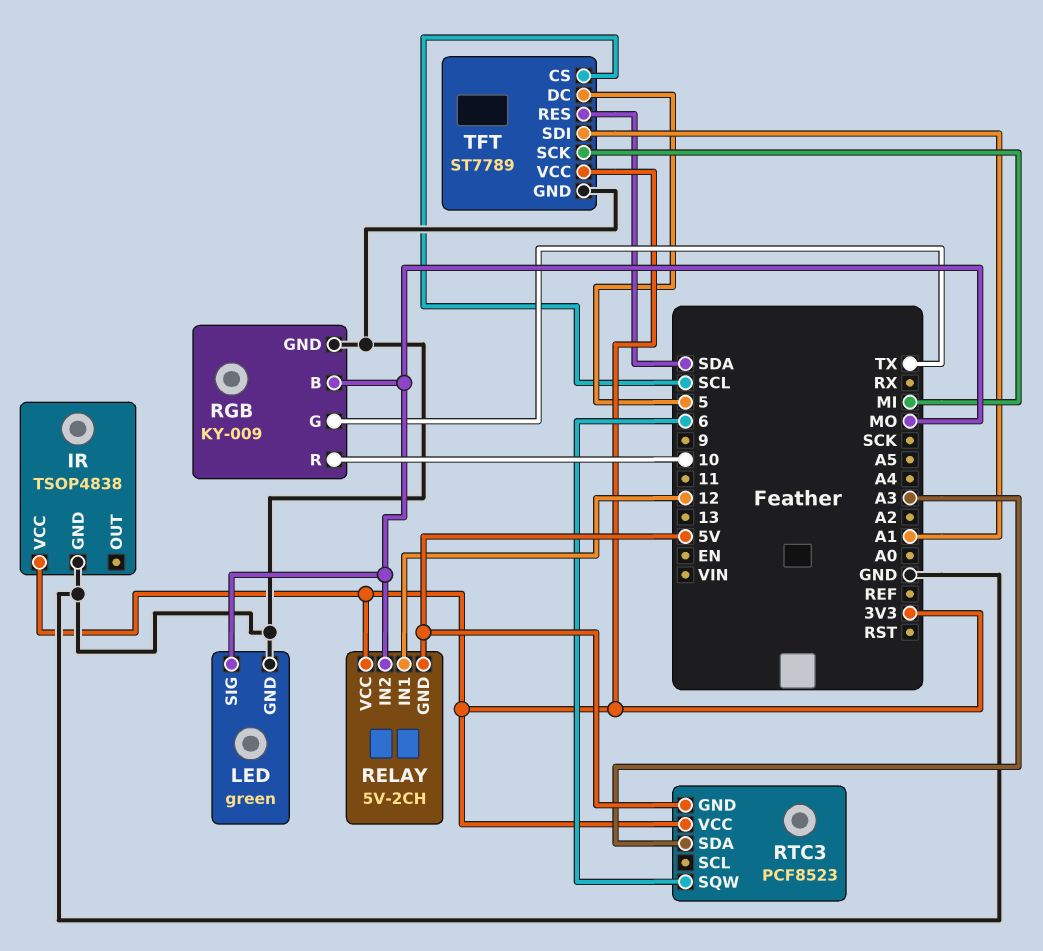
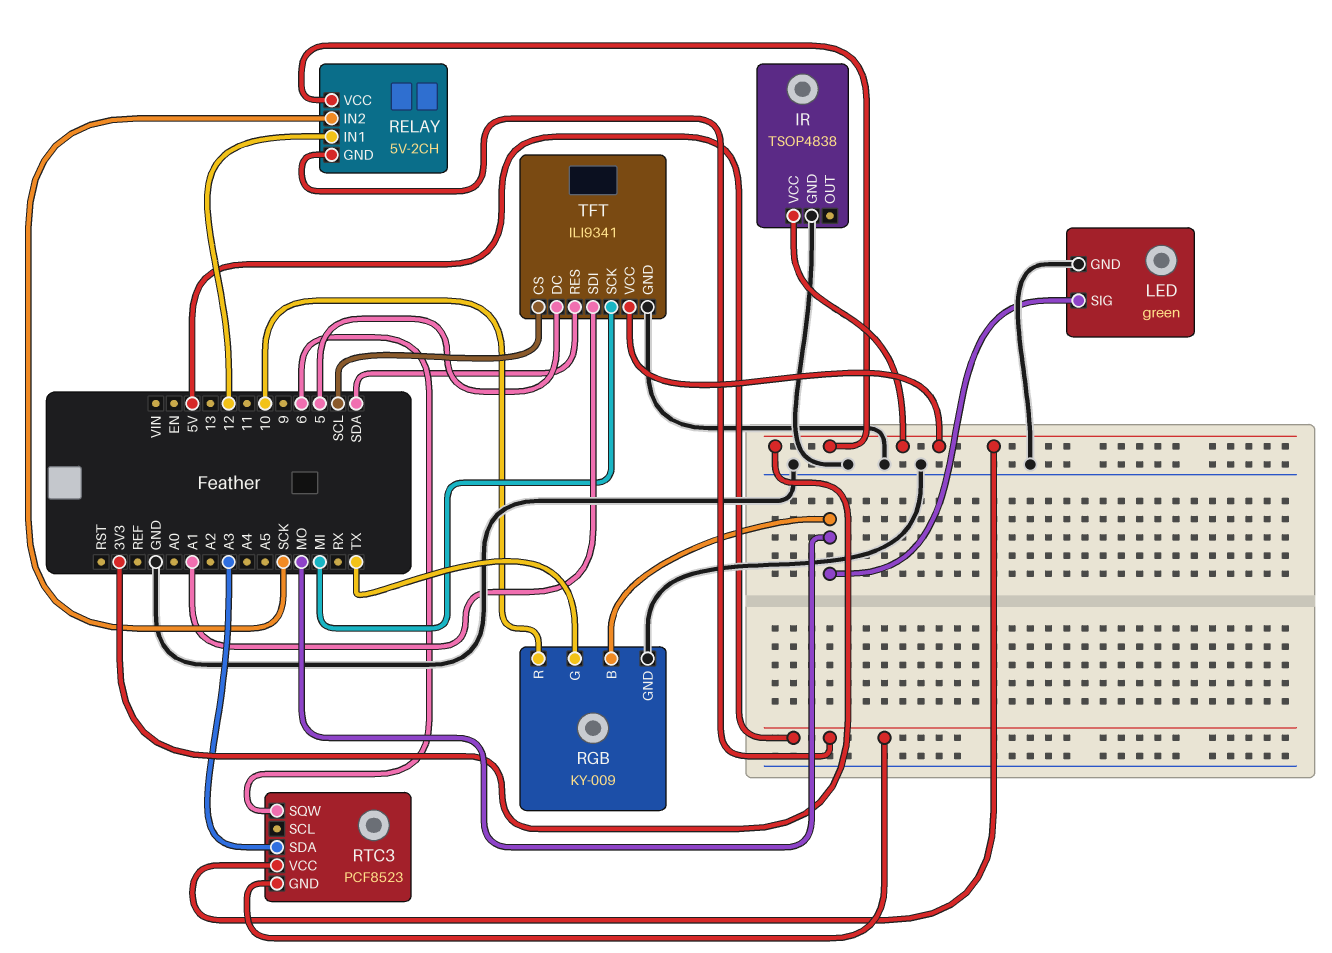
RELAY pin IN2: MO -> SCK
TFT: ST7789 -> ILI9341

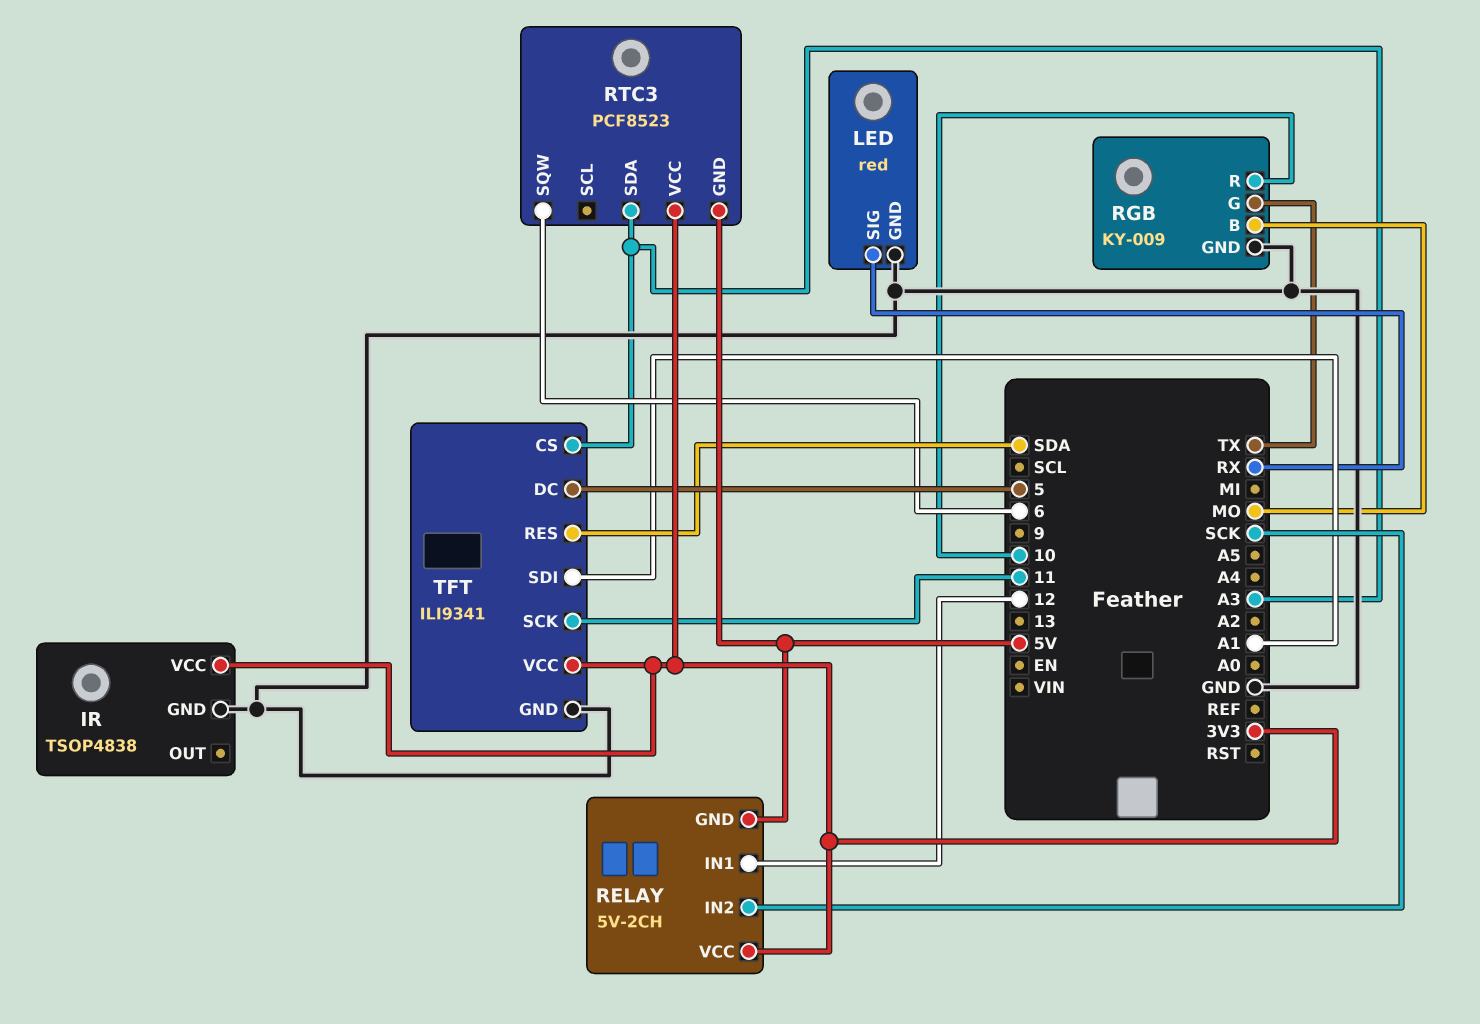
LED: green -> red
LED pin SIG: MO -> RX
TFT pin CS: SCL -> A3
TFT pin SCK: MI -> 11

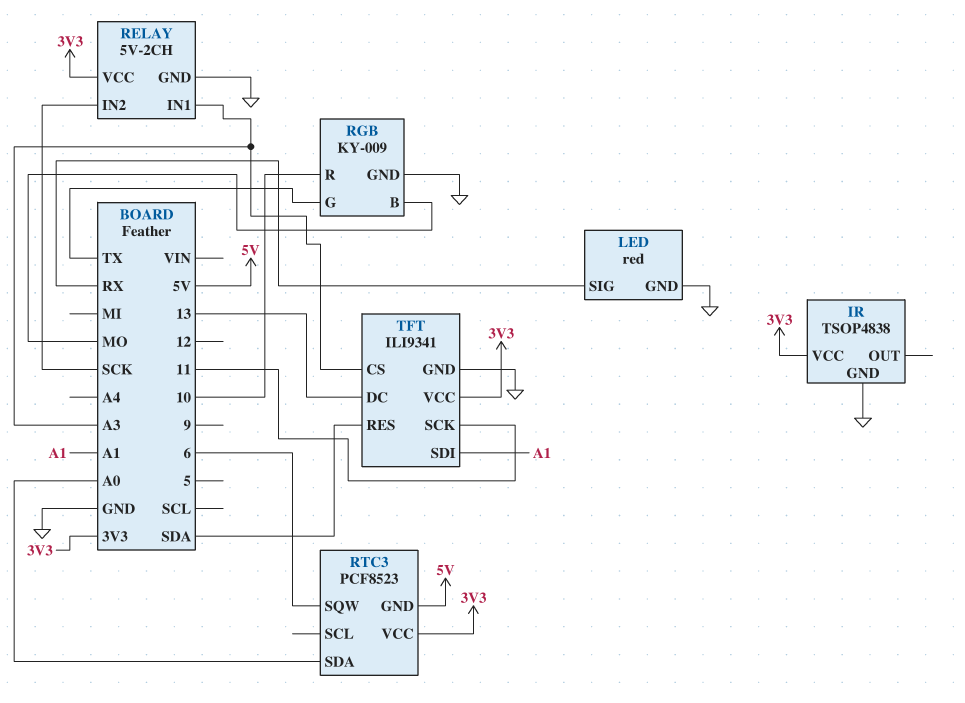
RELAY pin GND: 5V -> GND
RELAY pin IN1: 12 -> A3
RTC3 pin SDA: A3 -> A0
TFT pin DC: 5 -> 13

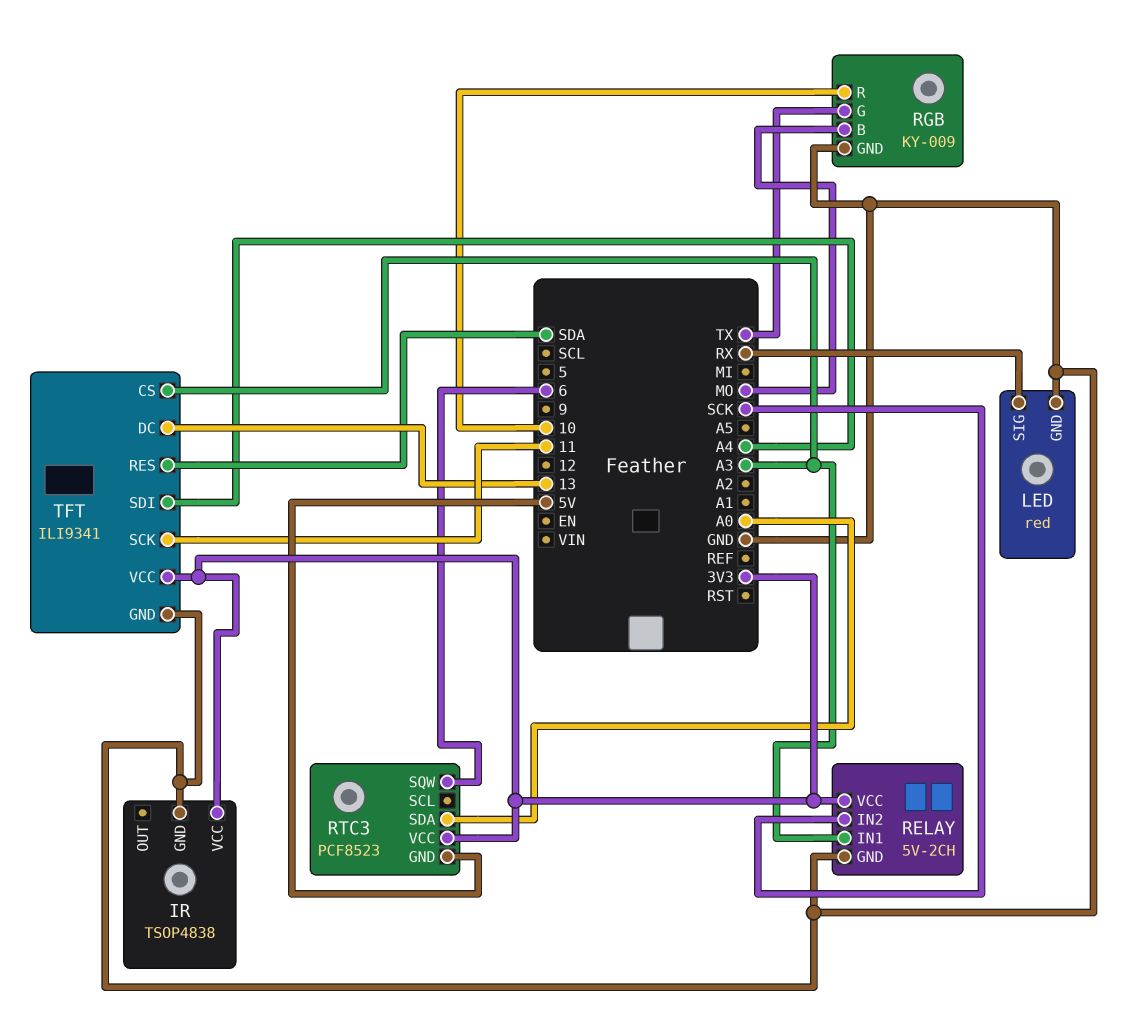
TFT pin SDI: A1 -> A4

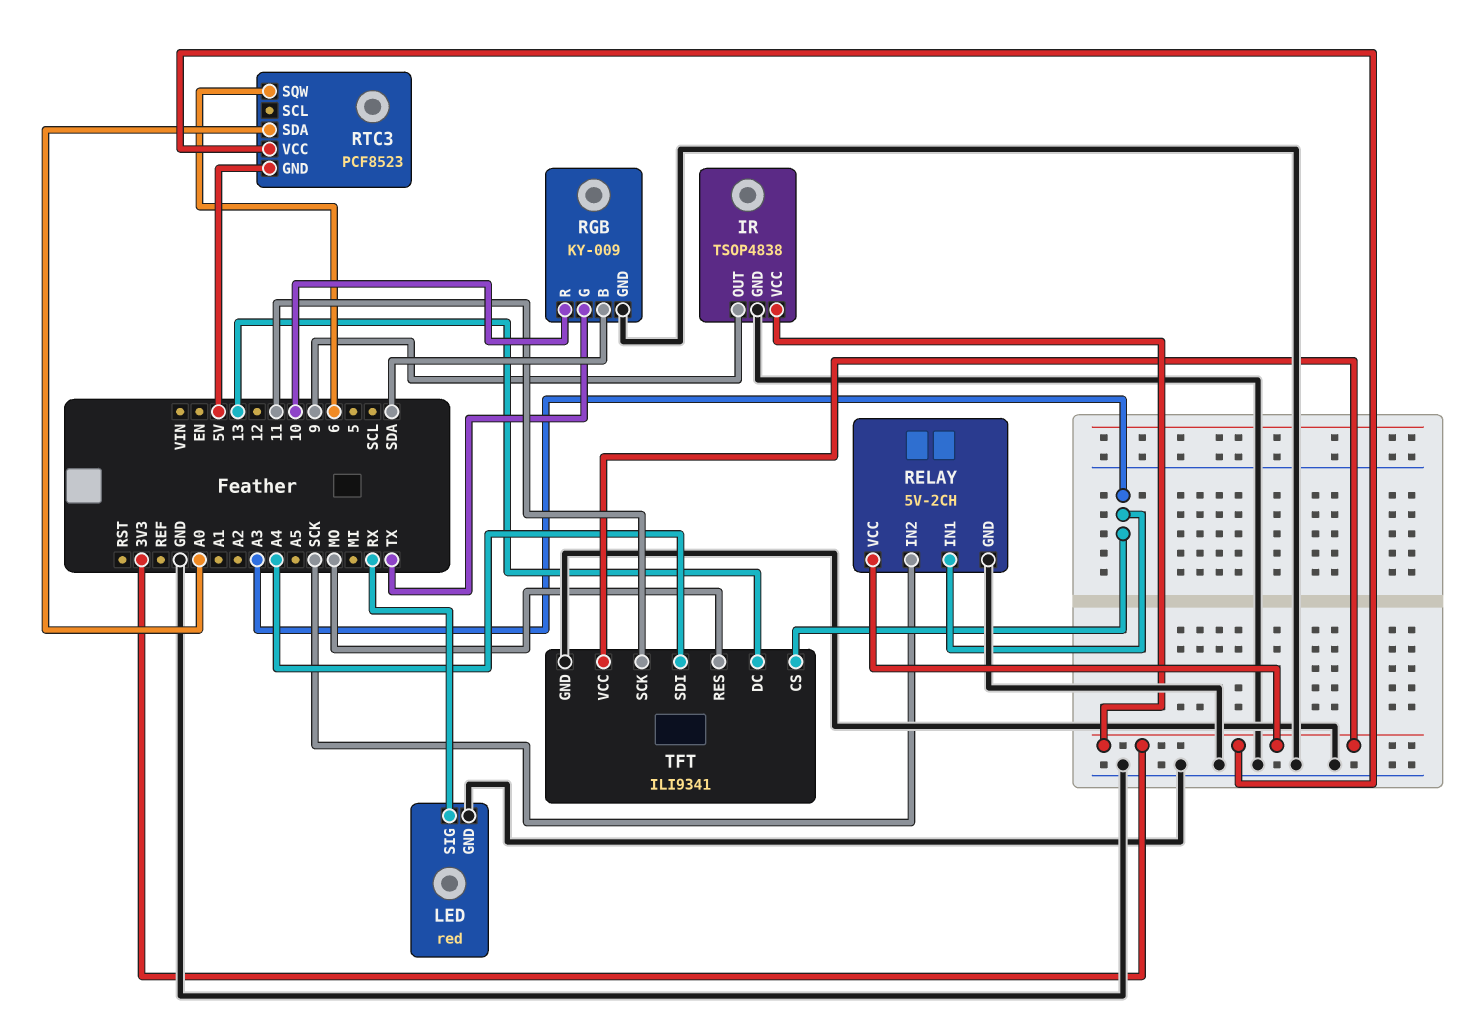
IR pin OUT: none -> 9
RGB pin B: MO -> SDA
TFT pin RES: SDA -> MO

